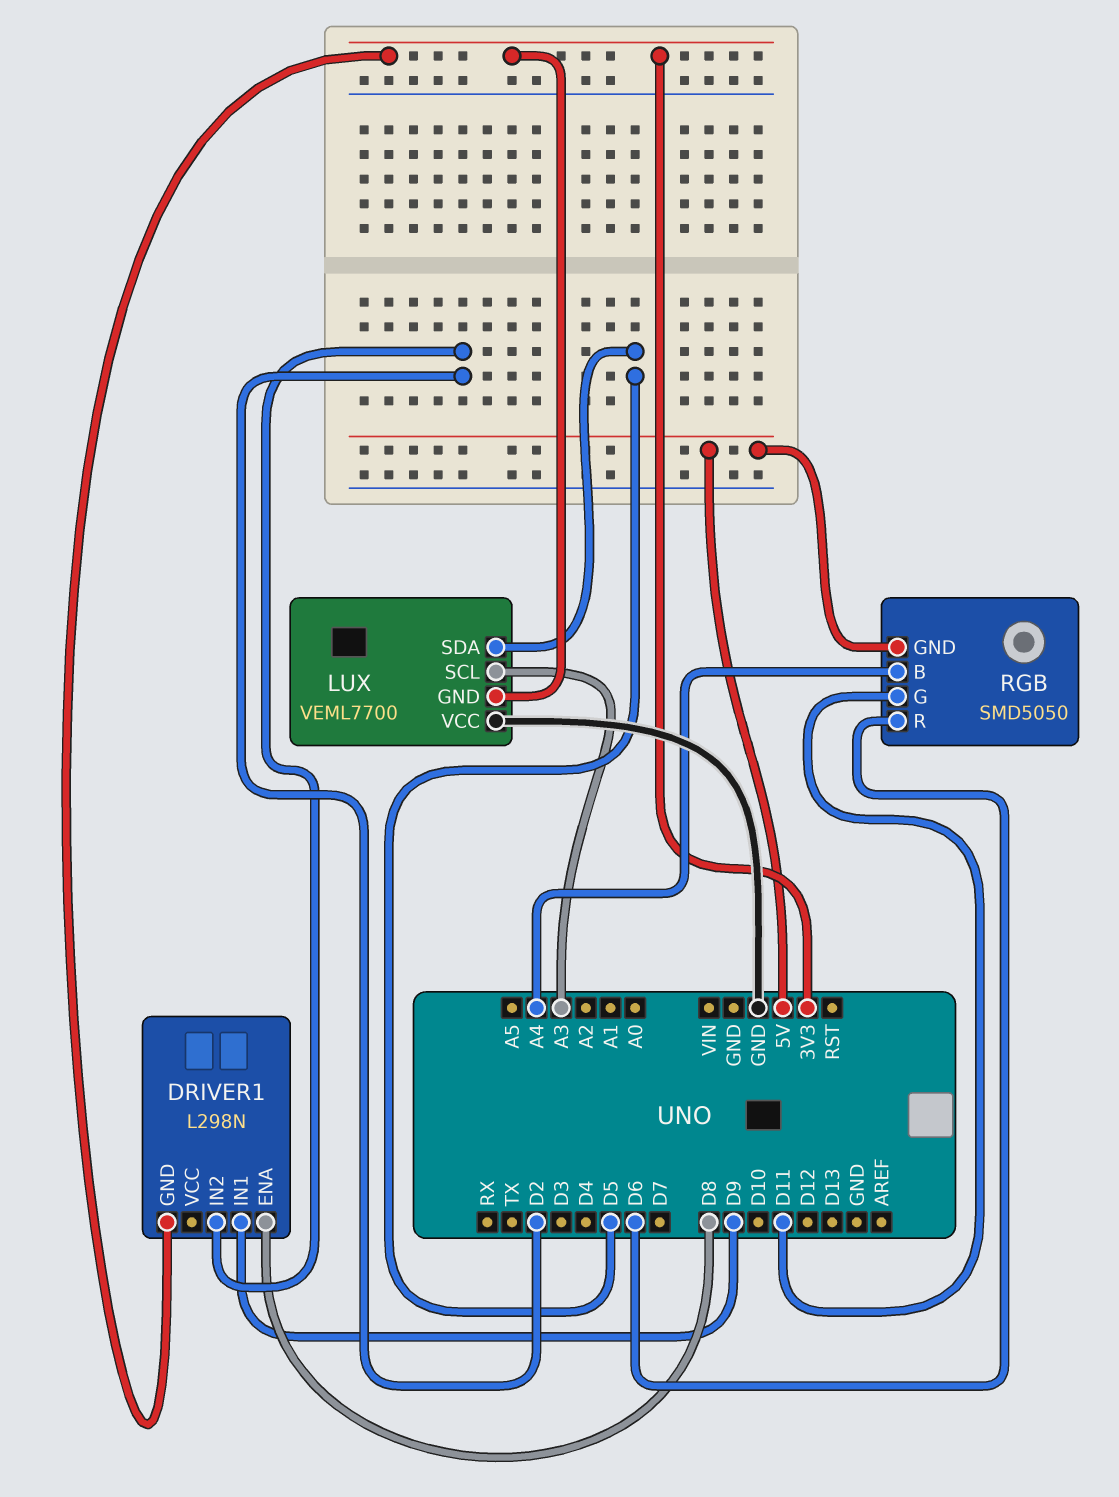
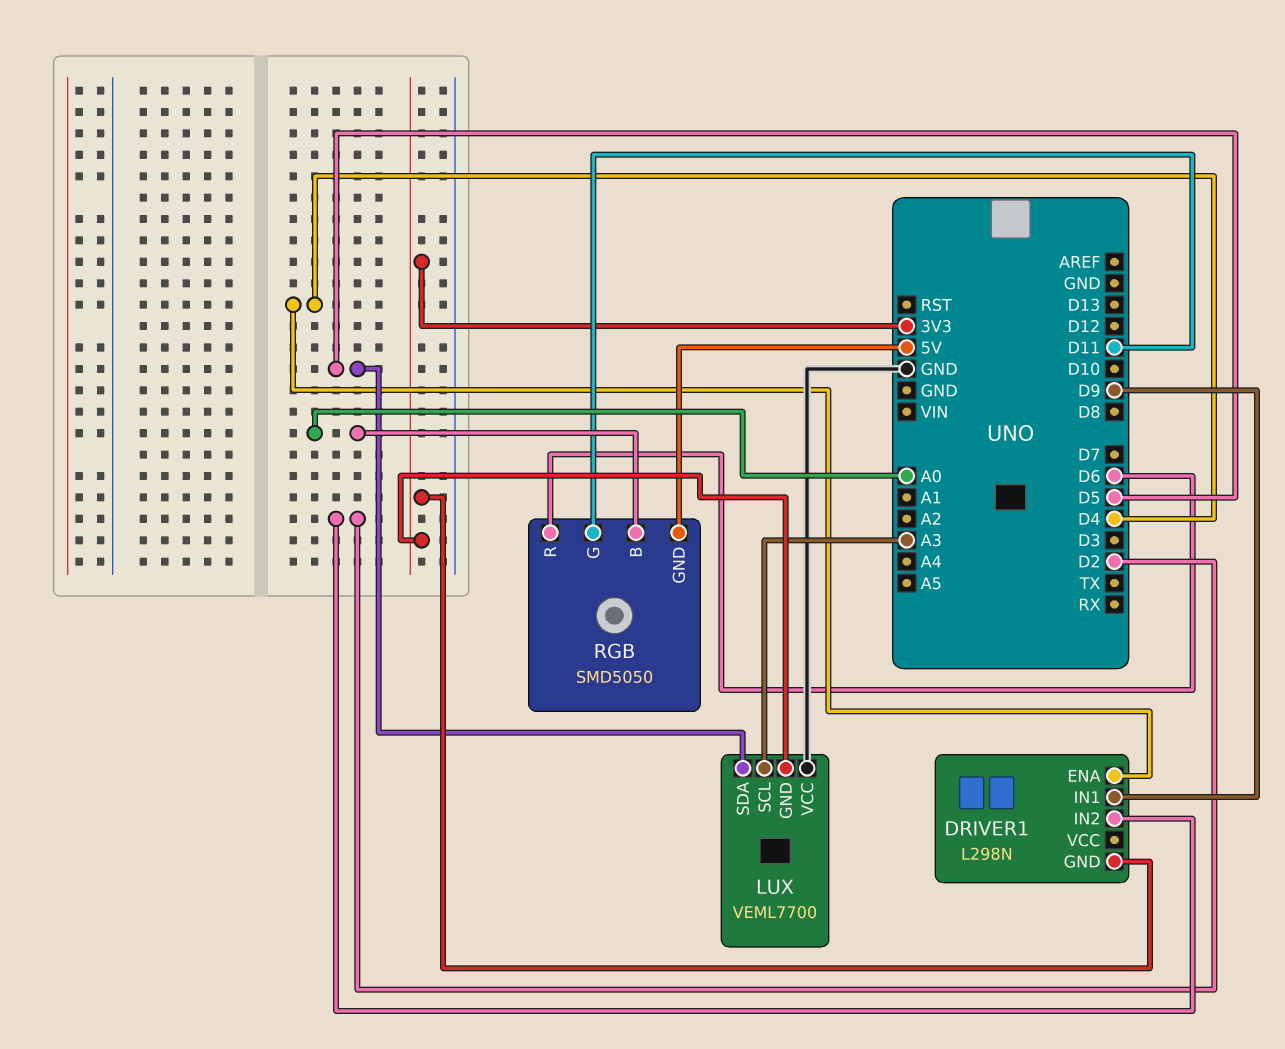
DRIVER1 pin ENA: D8 -> D4
RGB pin B: A4 -> A0

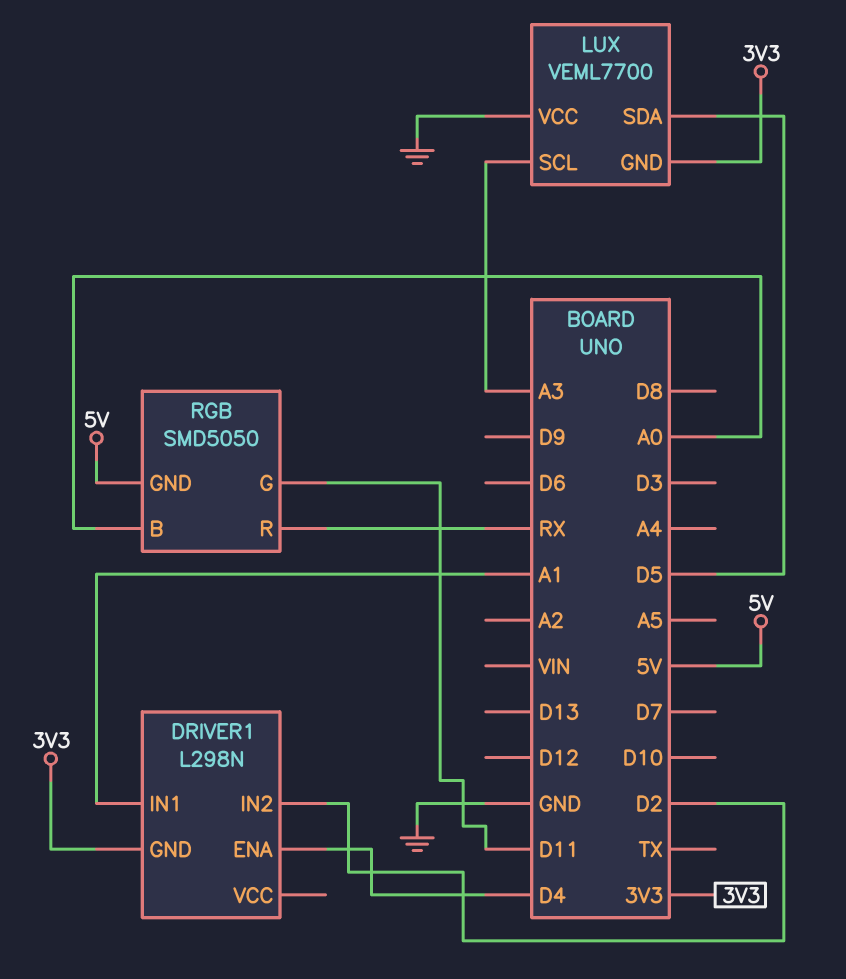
DRIVER1 pin IN1: D9 -> A1
RGB pin R: D6 -> RX

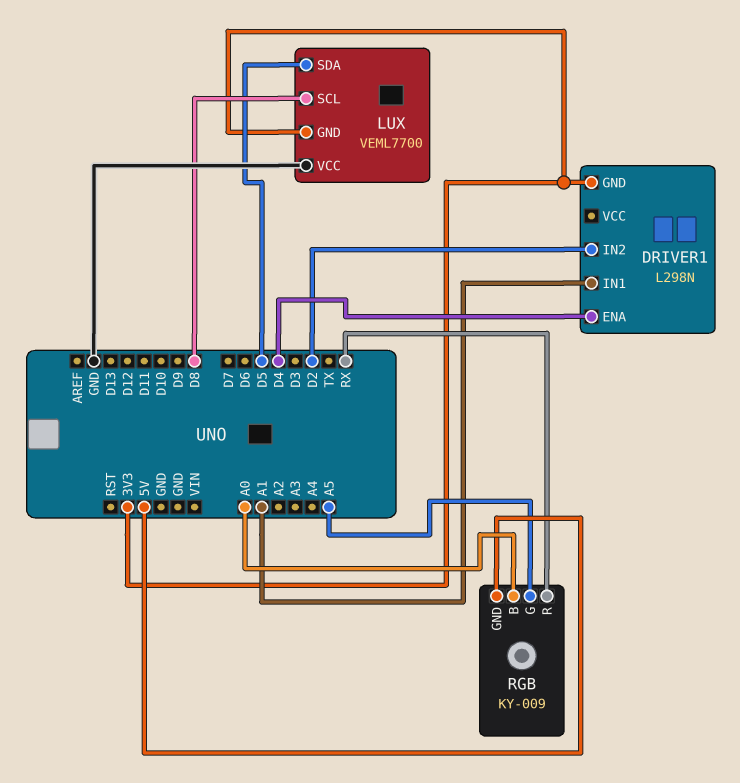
LUX pin SCL: A3 -> D8
RGB: SMD5050 -> KY-009
RGB pin G: D11 -> A5

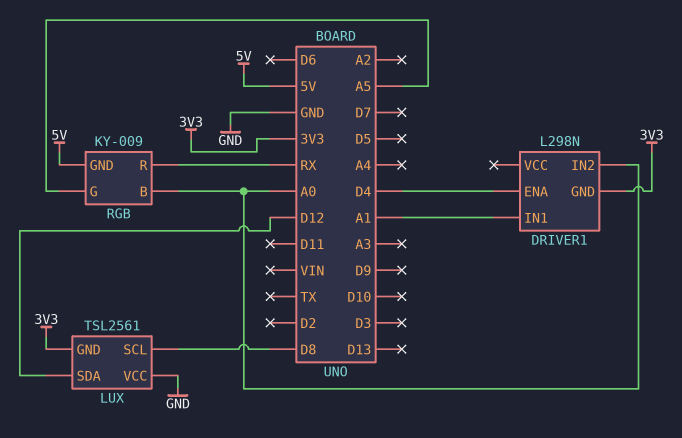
DRIVER1 pin IN2: D2 -> A0
LUX: VEML7700 -> TSL2561
LUX pin SDA: D5 -> D12

